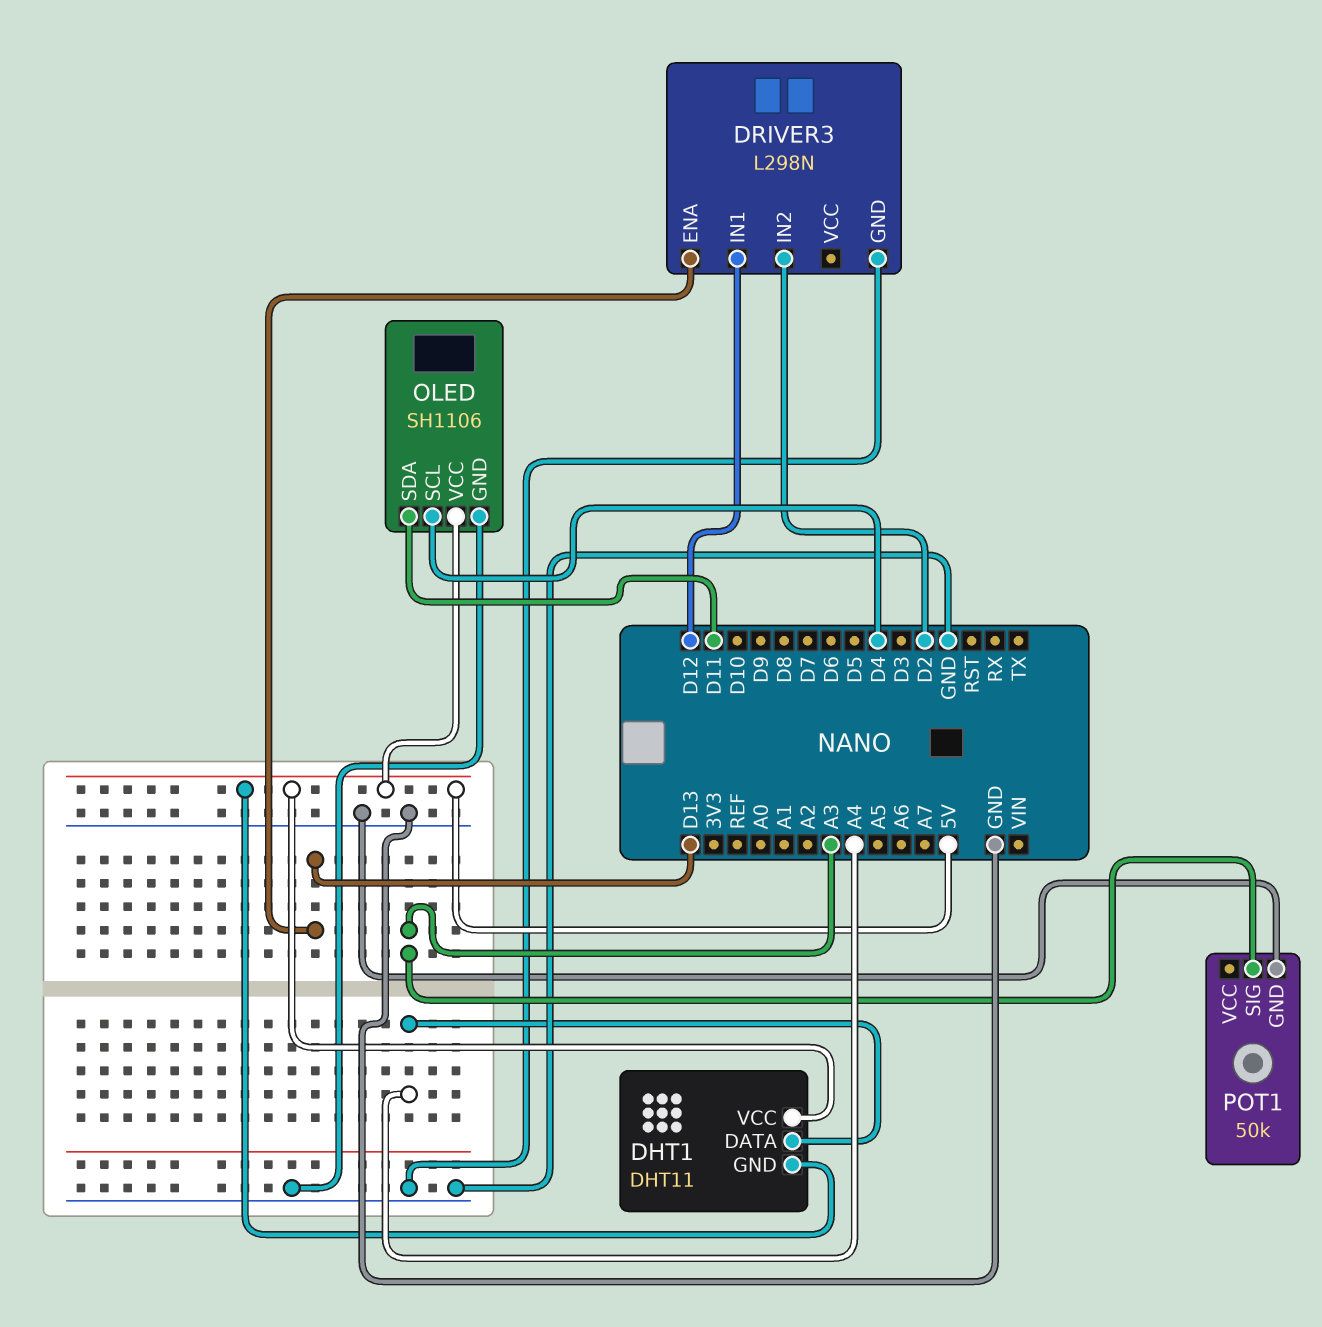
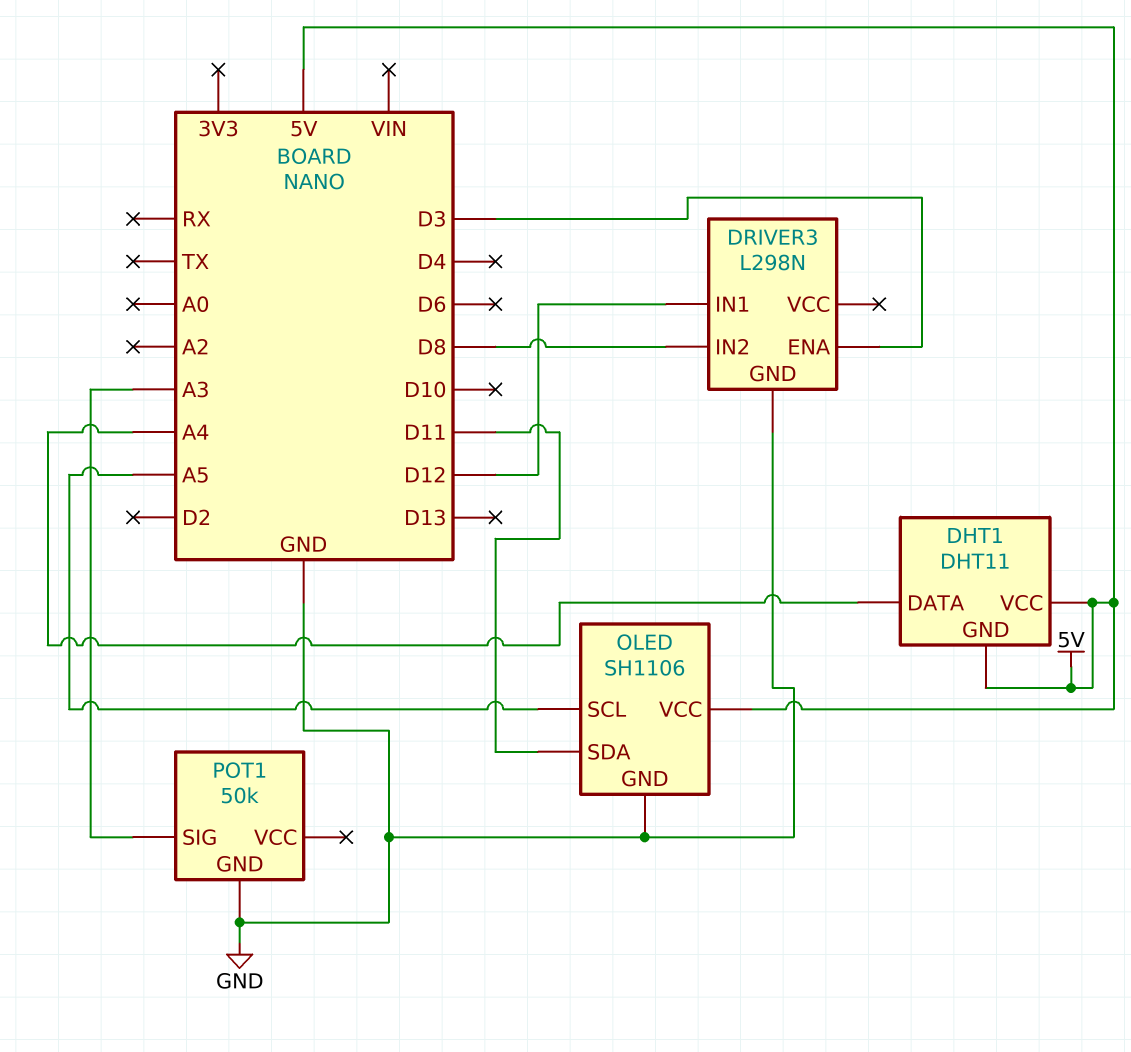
DRIVER3 pin ENA: D13 -> D3
DRIVER3 pin IN2: D2 -> D8
OLED pin SCL: D4 -> A5

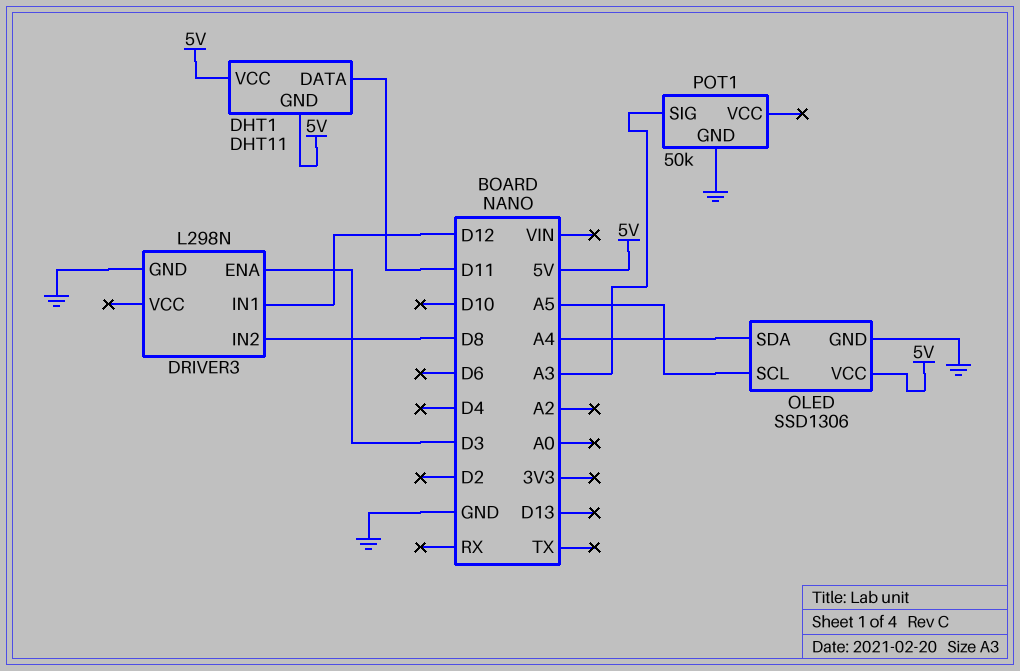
DHT1 pin DATA: A4 -> D11
OLED: SH1106 -> SSD1306
OLED pin SDA: D11 -> A4

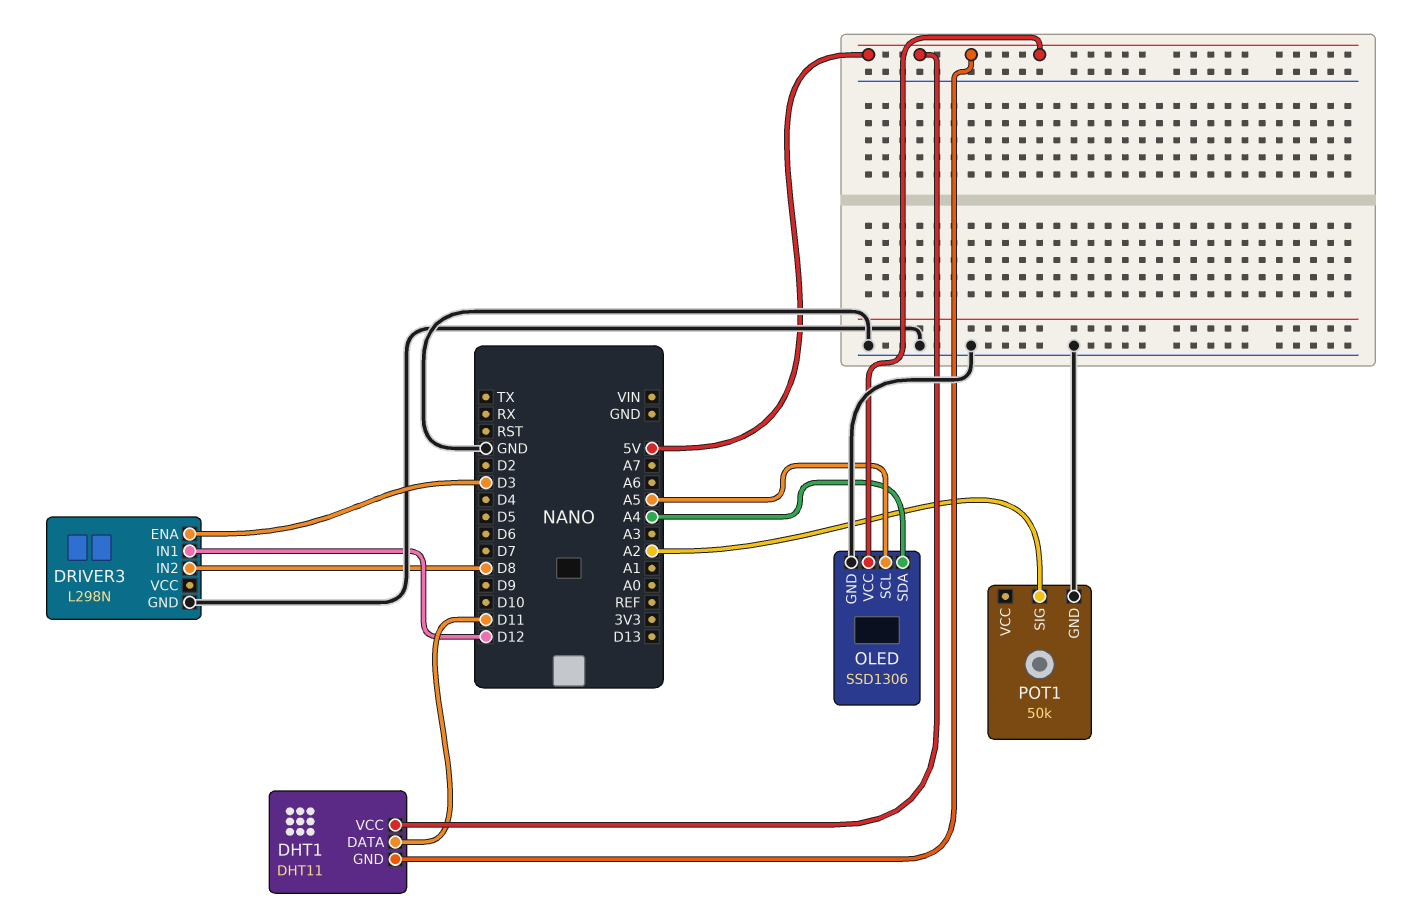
POT1 pin SIG: A3 -> A2

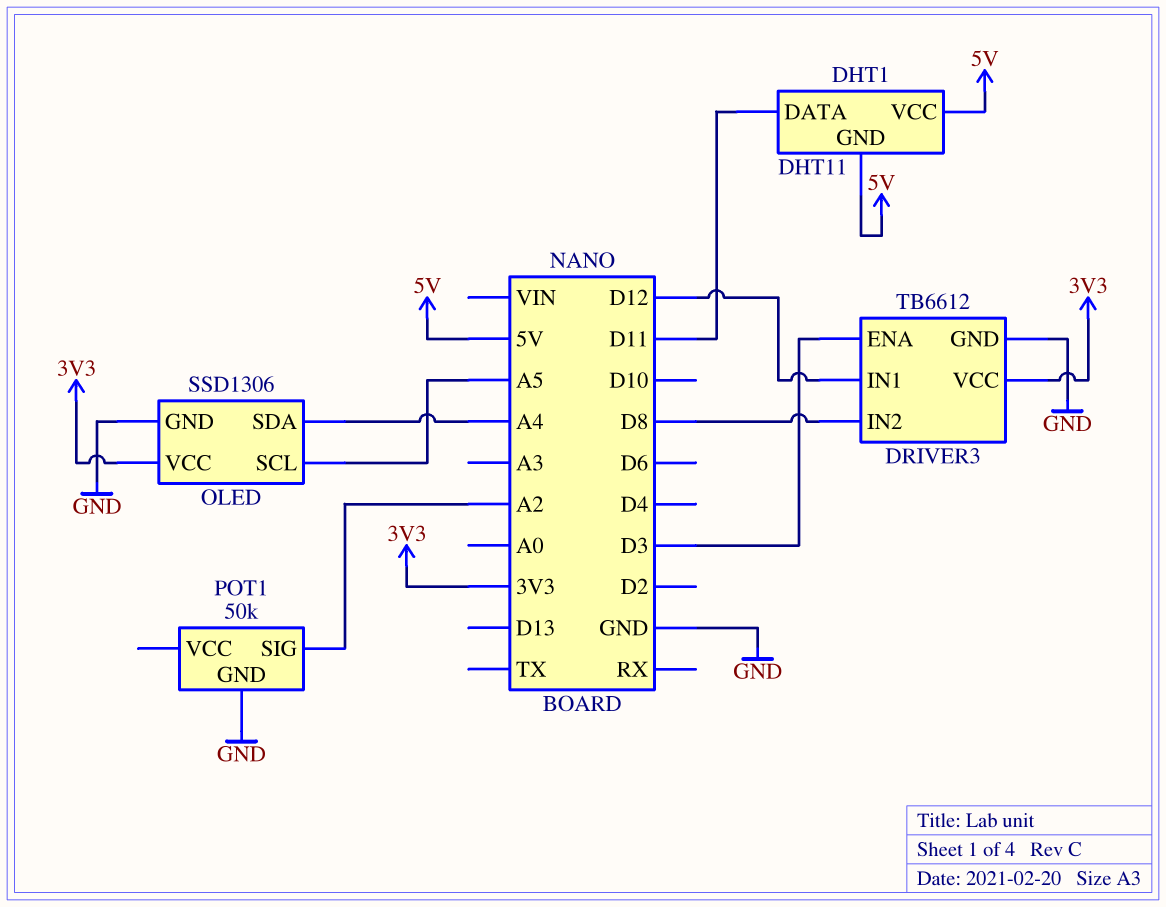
DRIVER3: L298N -> TB6612
DRIVER3 pin VCC: none -> 3V3
OLED pin VCC: 5V -> 3V3

